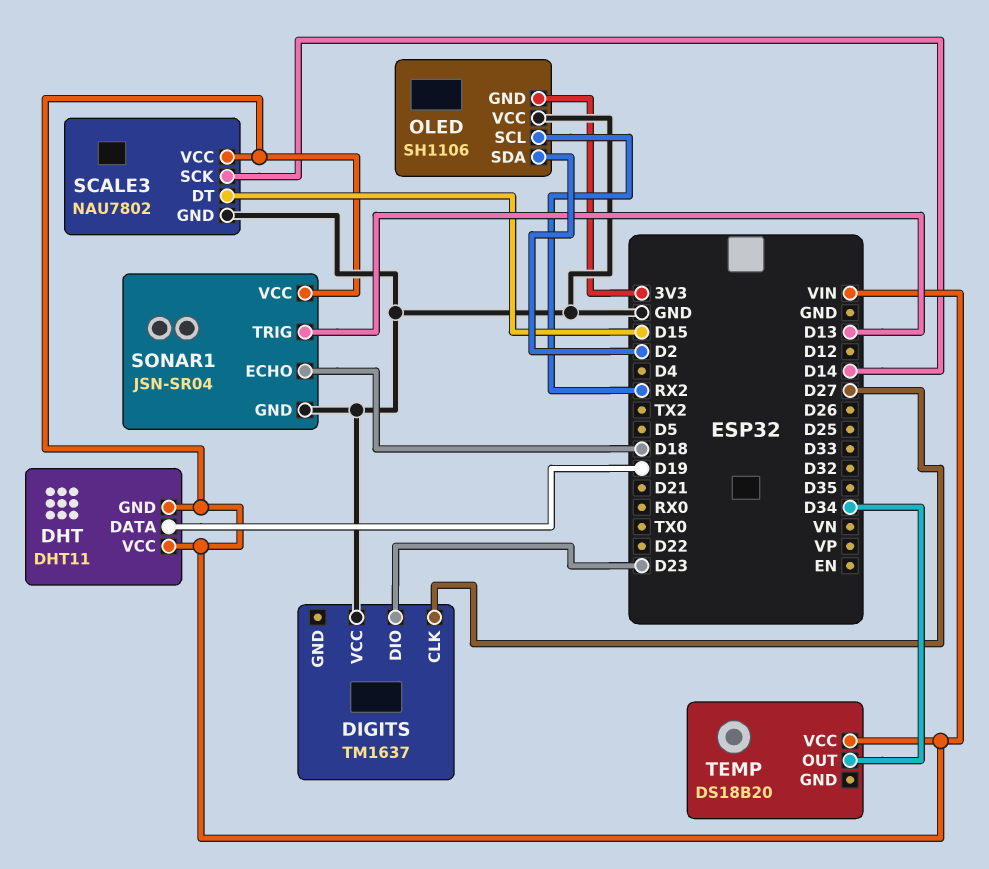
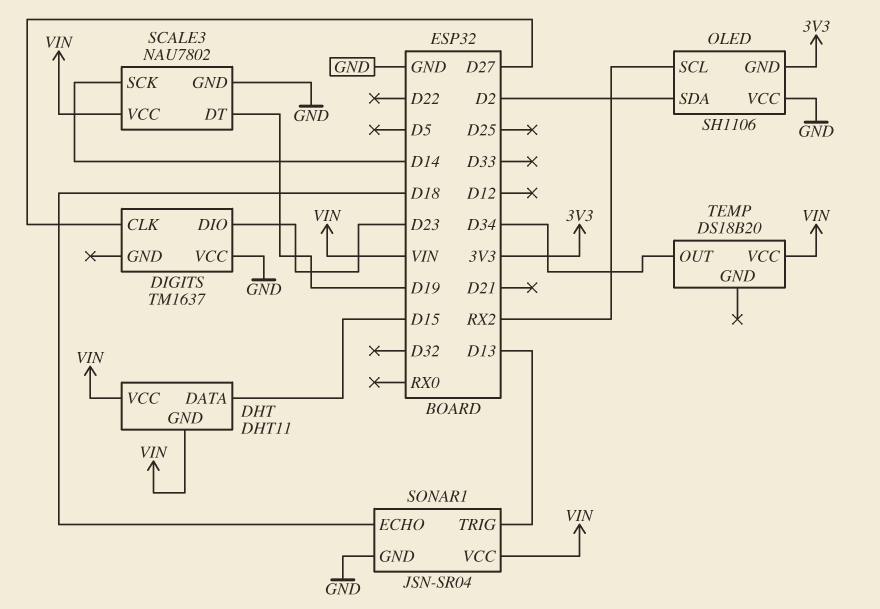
DHT pin DATA: D19 -> D15
SCALE3 pin DT: D15 -> D19

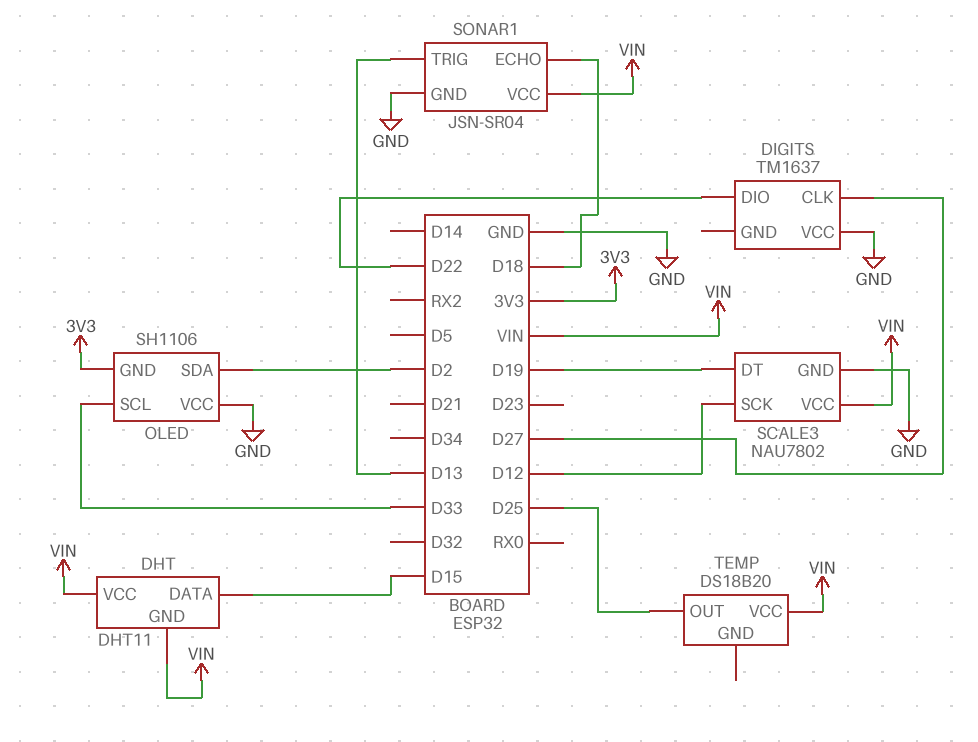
DIGITS pin DIO: D23 -> D22
OLED pin SCL: RX2 -> D33
SCALE3 pin SCK: D14 -> D12
TEMP pin OUT: D34 -> D25

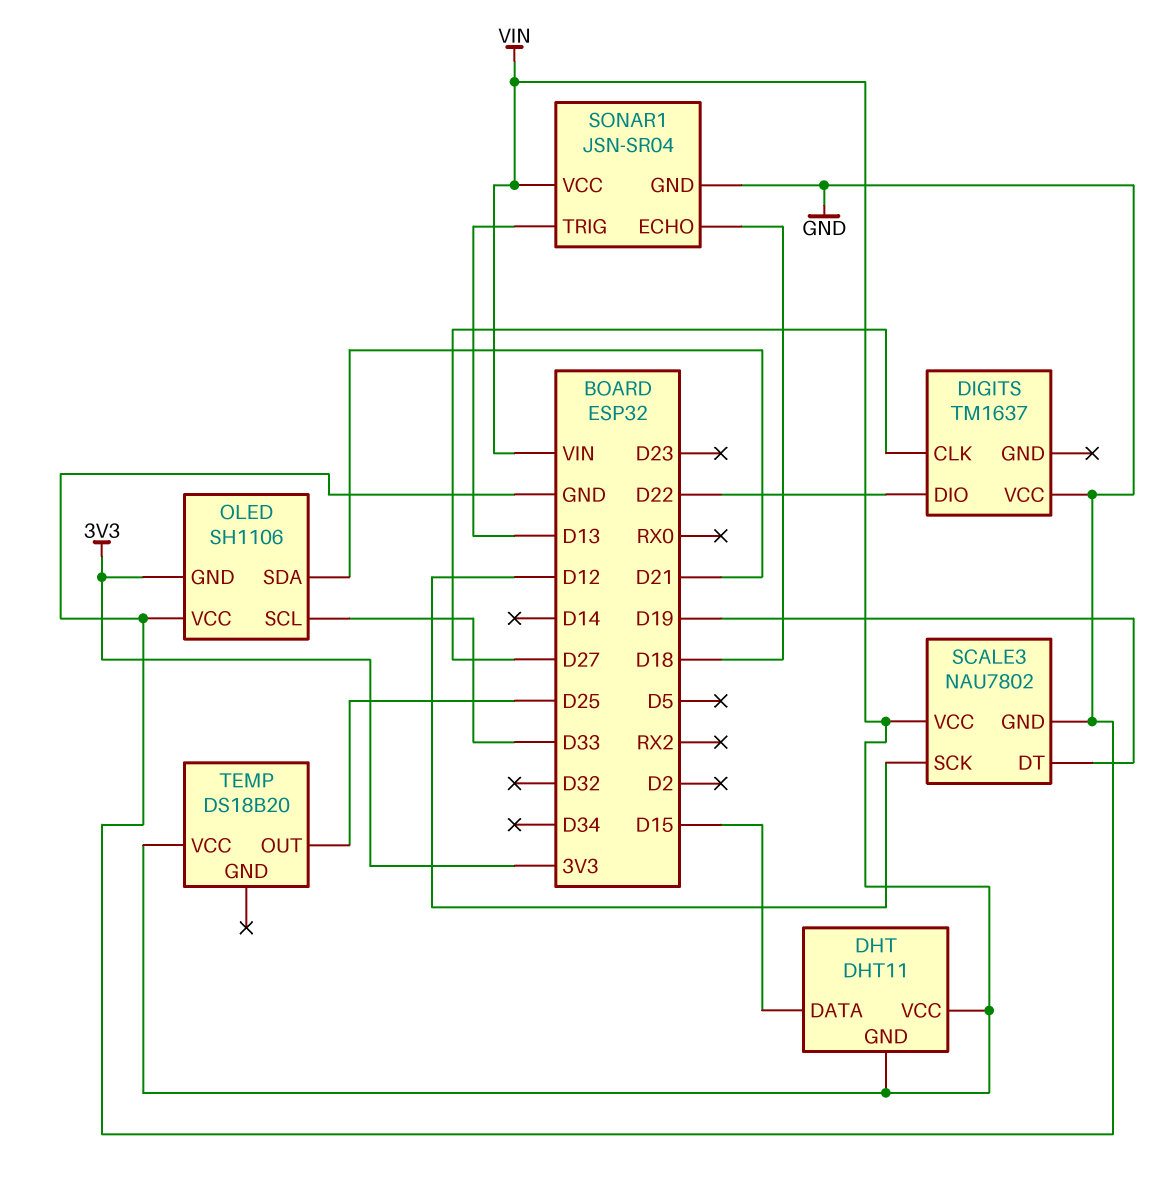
OLED pin SDA: D2 -> D21

